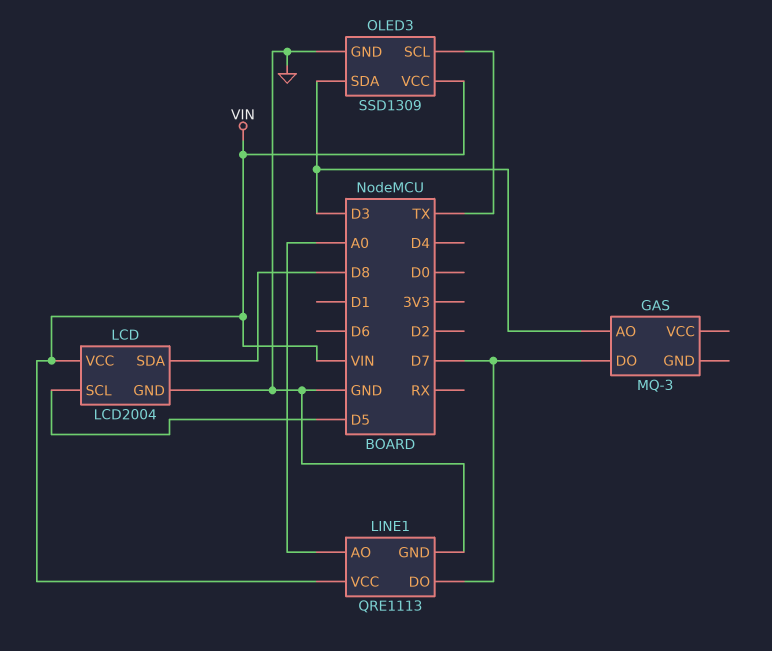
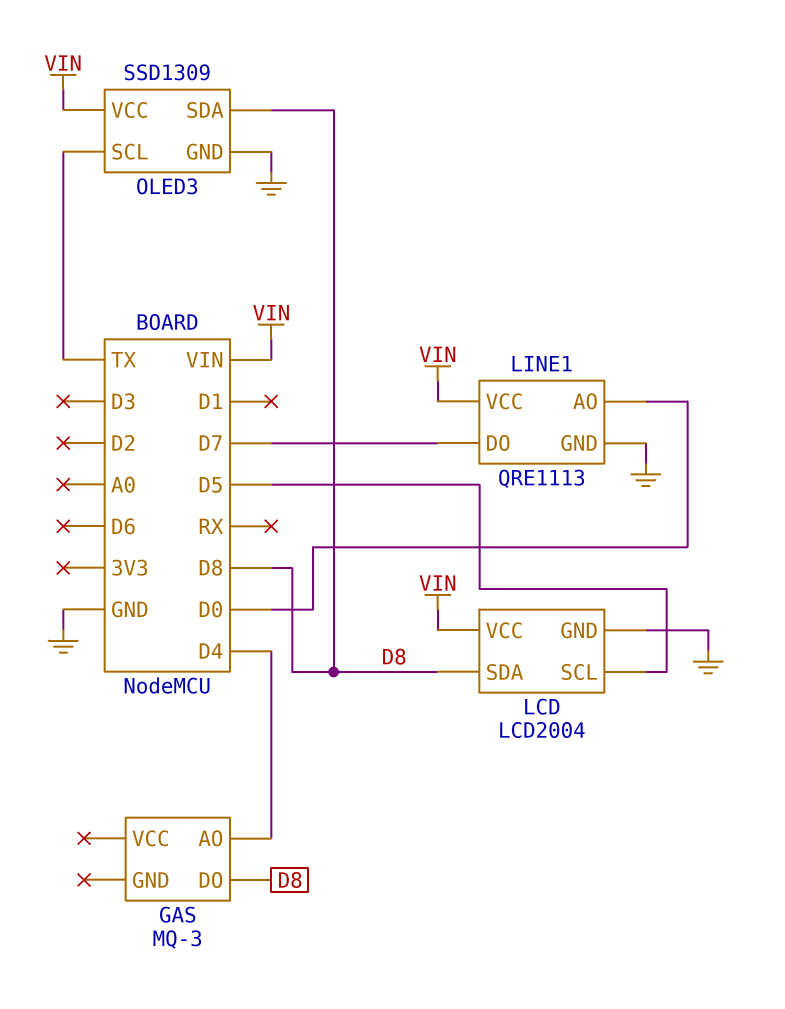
GAS pin AO: D3 -> D4
GAS pin DO: D7 -> D8
LINE1 pin AO: A0 -> D0
OLED3 pin SDA: D3 -> D8

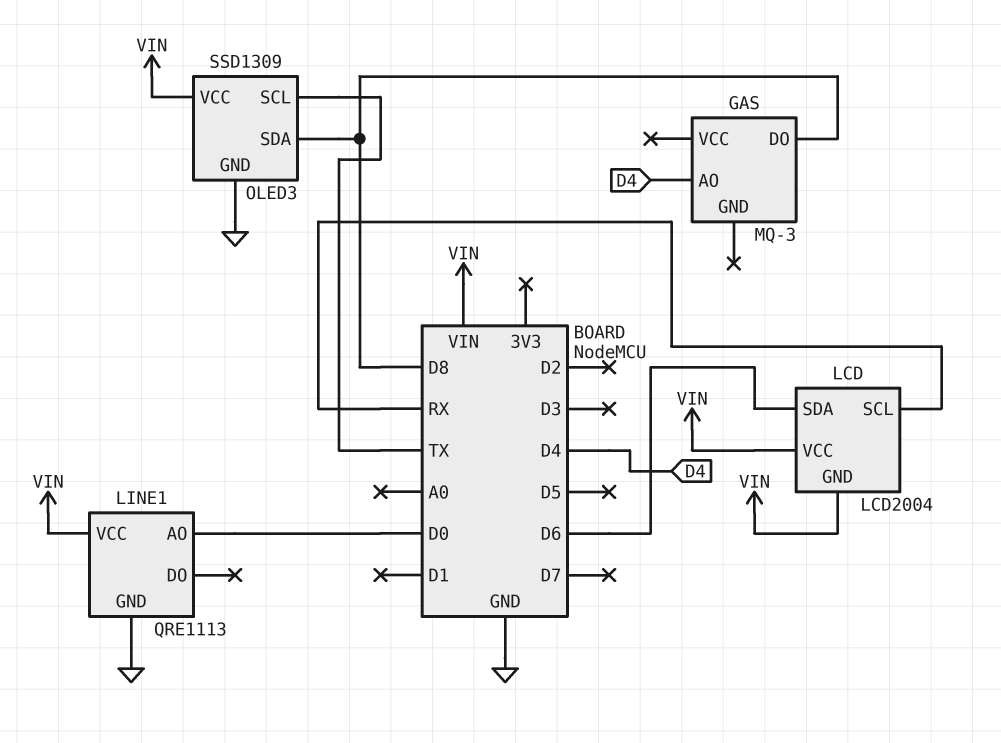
LCD pin GND: GND -> VIN
LCD pin SCL: D5 -> RX
LCD pin SDA: D8 -> D6
LINE1 pin DO: D7 -> none

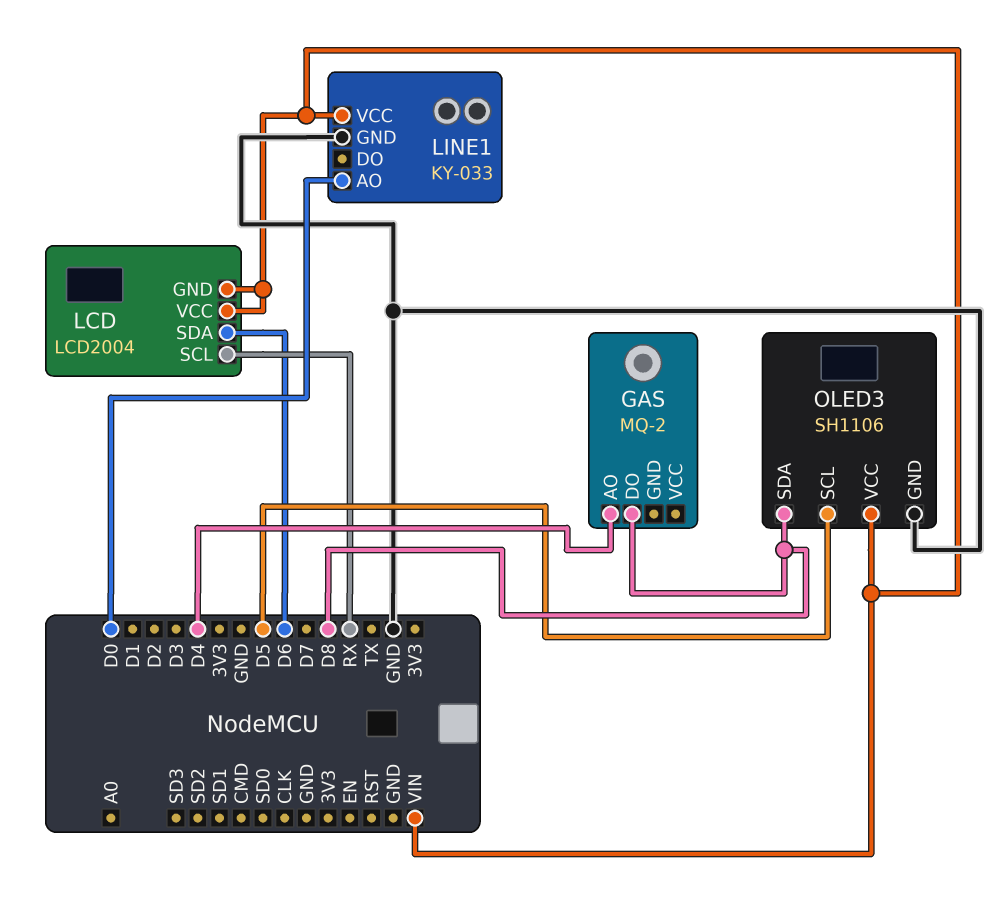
GAS: MQ-3 -> MQ-2
LINE1: QRE1113 -> KY-033
OLED3: SSD1309 -> SH1106
OLED3 pin SCL: TX -> D5

